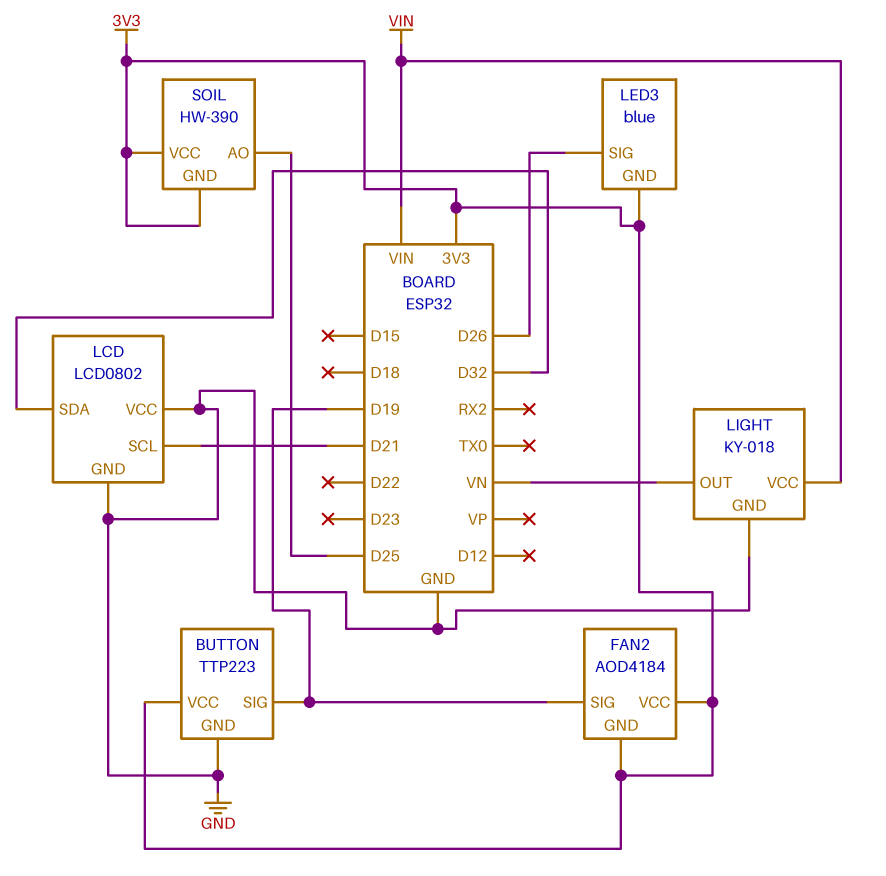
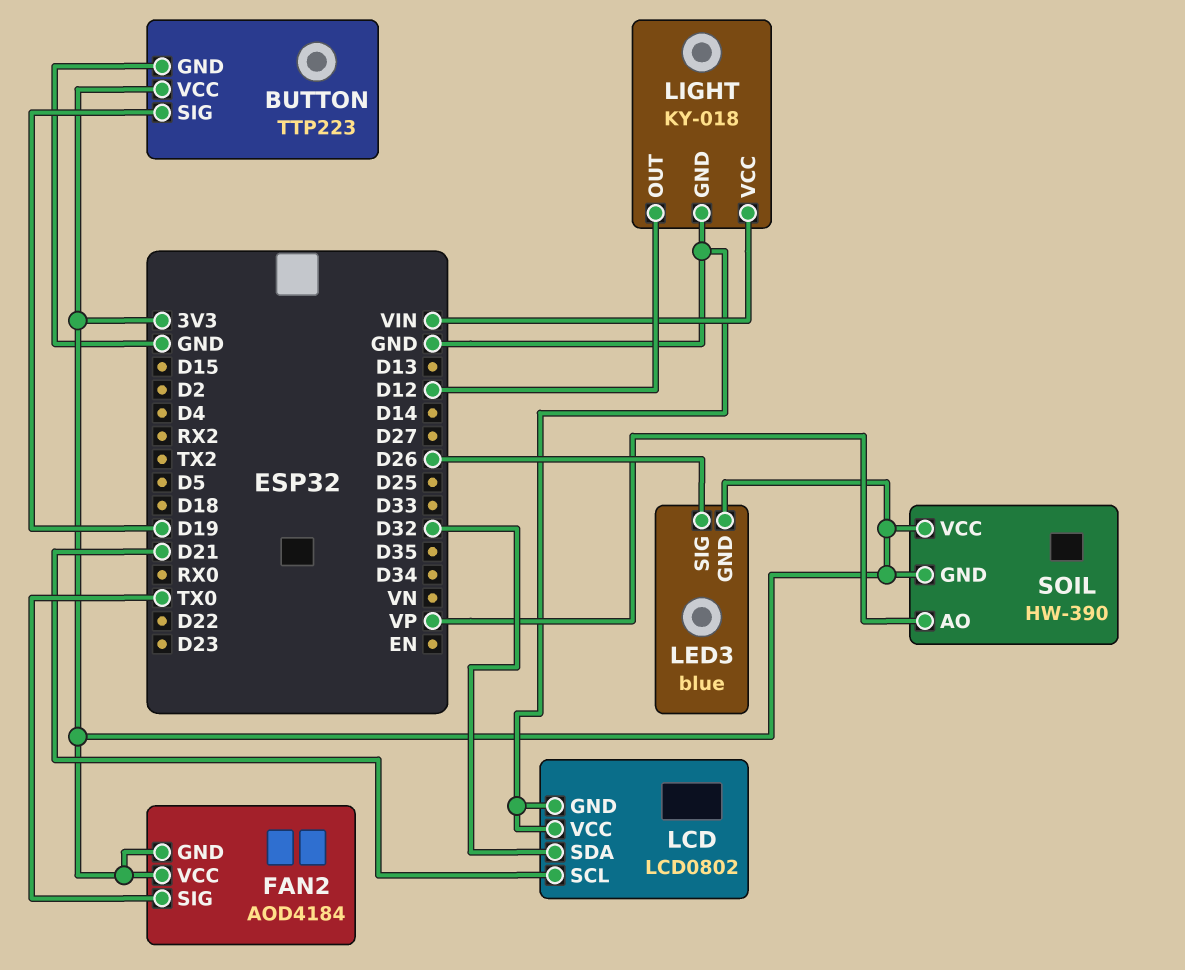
FAN2 pin SIG: D19 -> TX0
LIGHT pin OUT: VN -> D12
SOIL pin AO: D25 -> VP

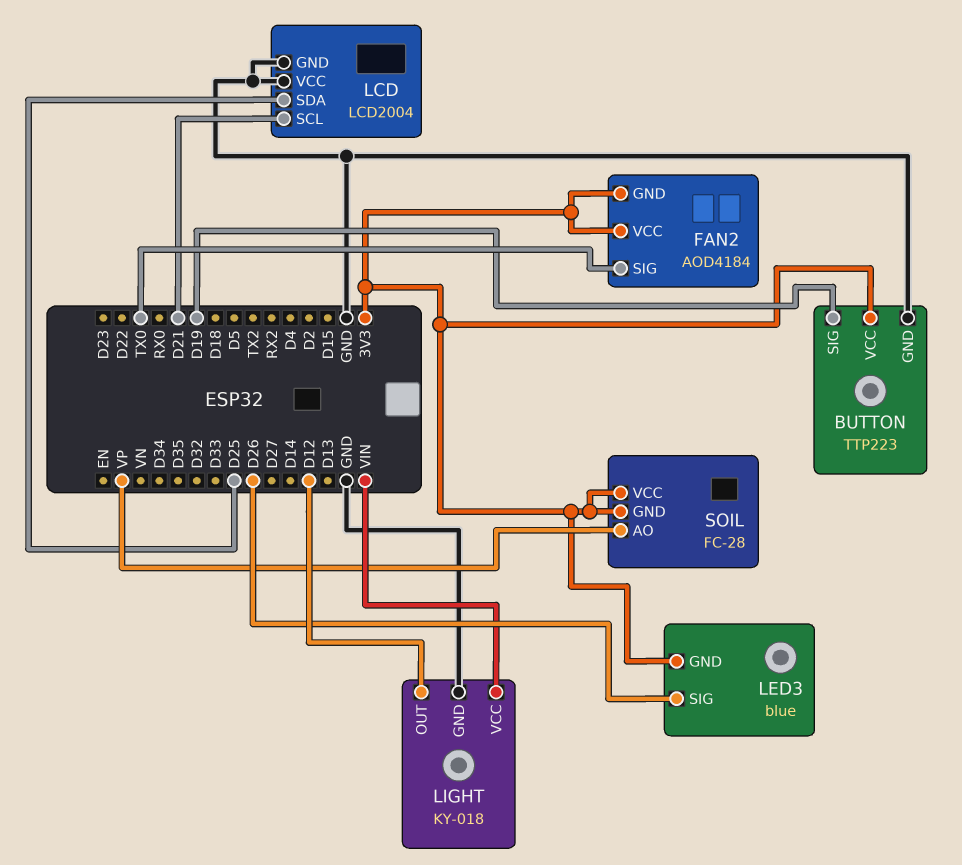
LCD: LCD0802 -> LCD2004
LCD pin SDA: D32 -> D25
SOIL: HW-390 -> FC-28

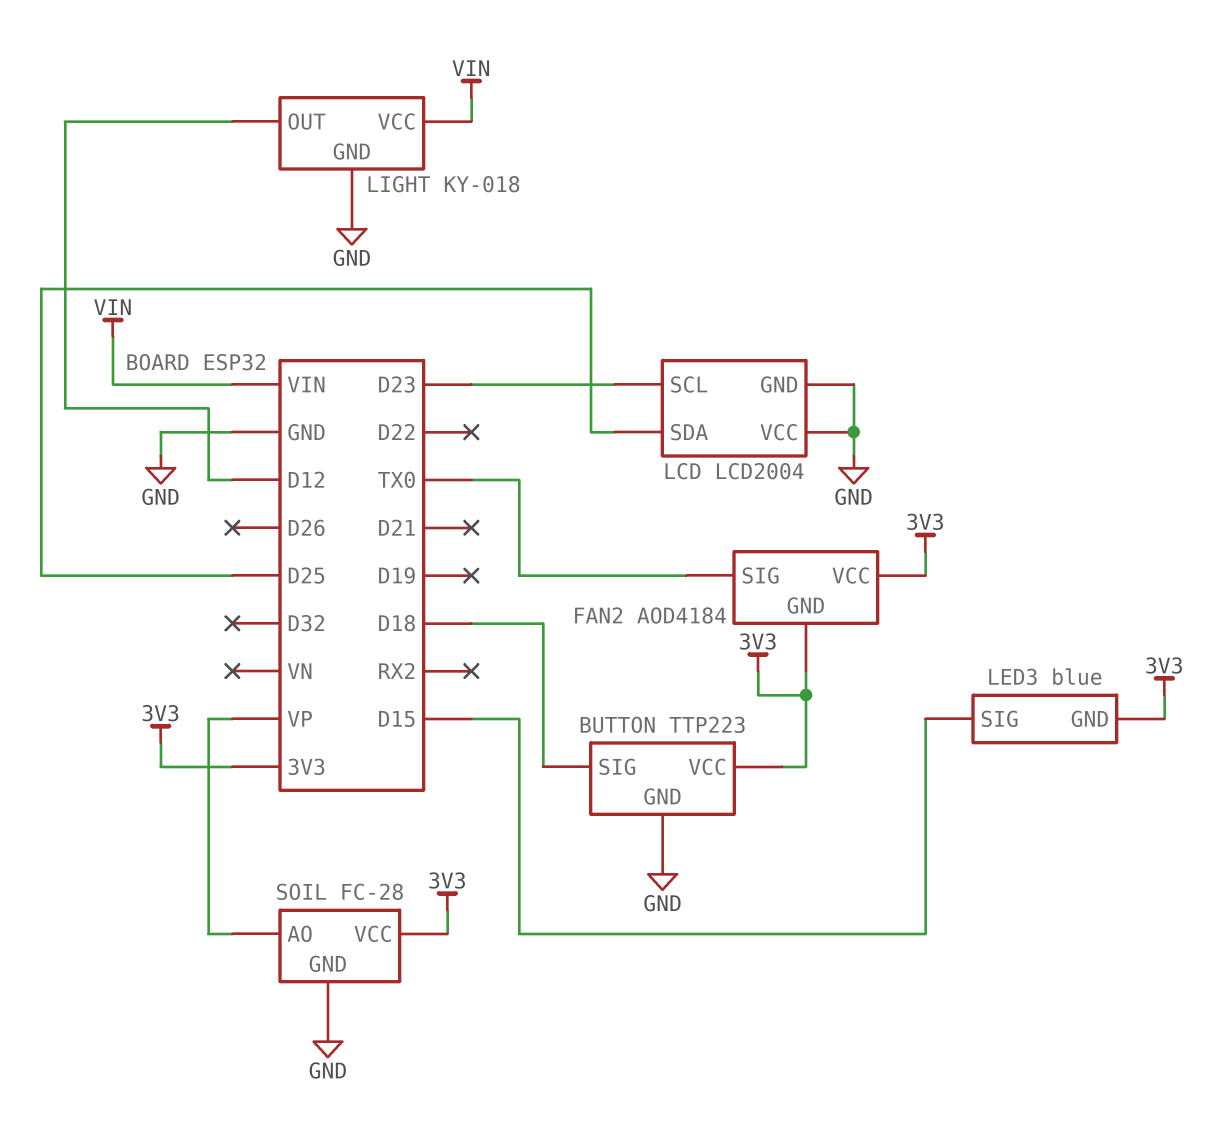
BUTTON pin SIG: D19 -> D18
LCD pin SCL: D21 -> D23
LED3 pin SIG: D26 -> D15
SOIL pin GND: 3V3 -> GND

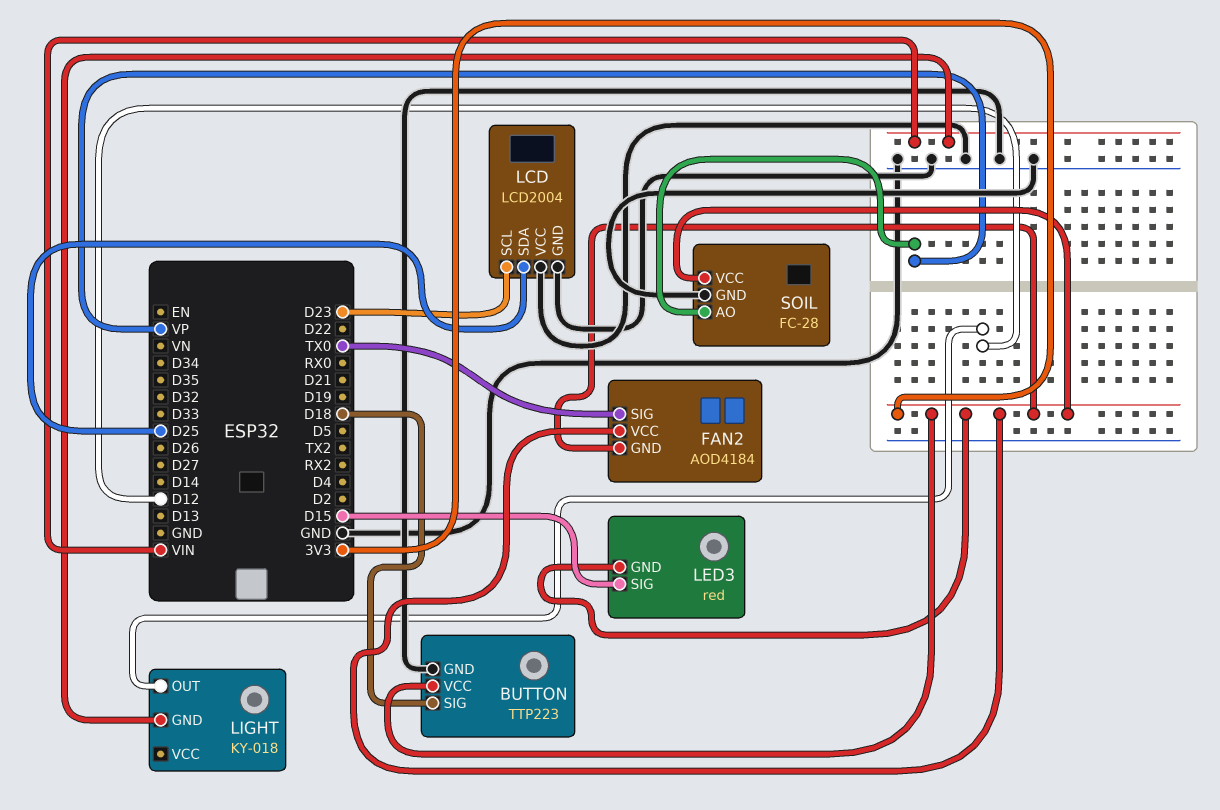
LED3: blue -> red
LIGHT pin GND: GND -> VIN
LIGHT pin VCC: VIN -> none

